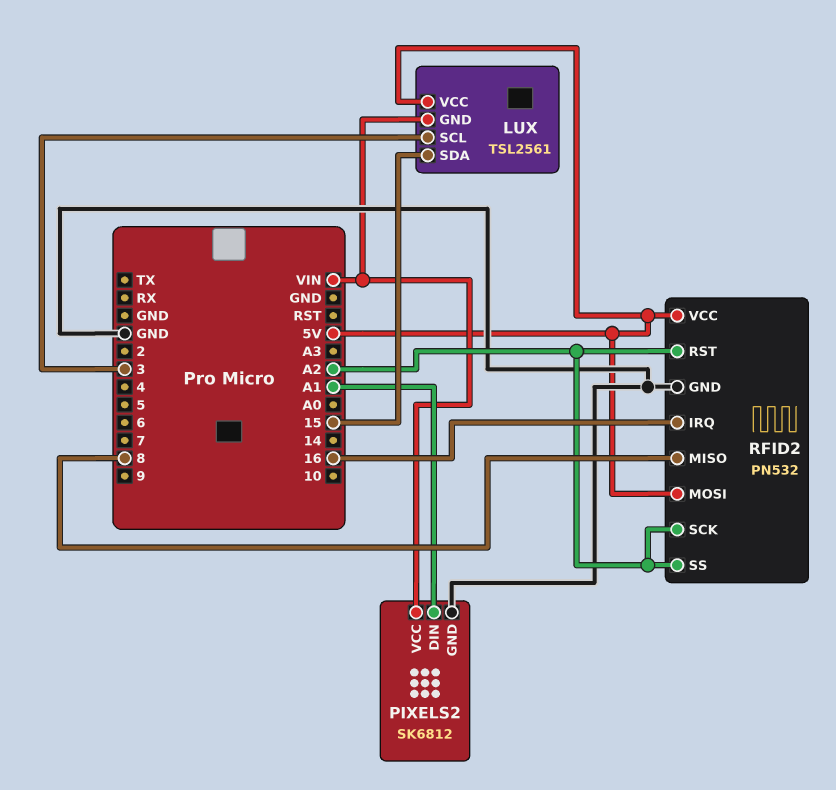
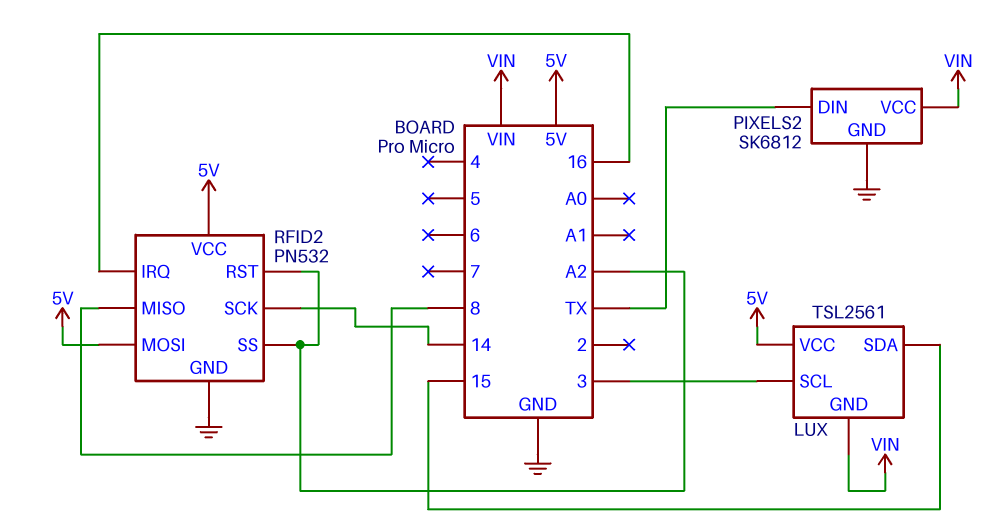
PIXELS2 pin DIN: A1 -> TX
RFID2 pin SCK: A2 -> 14

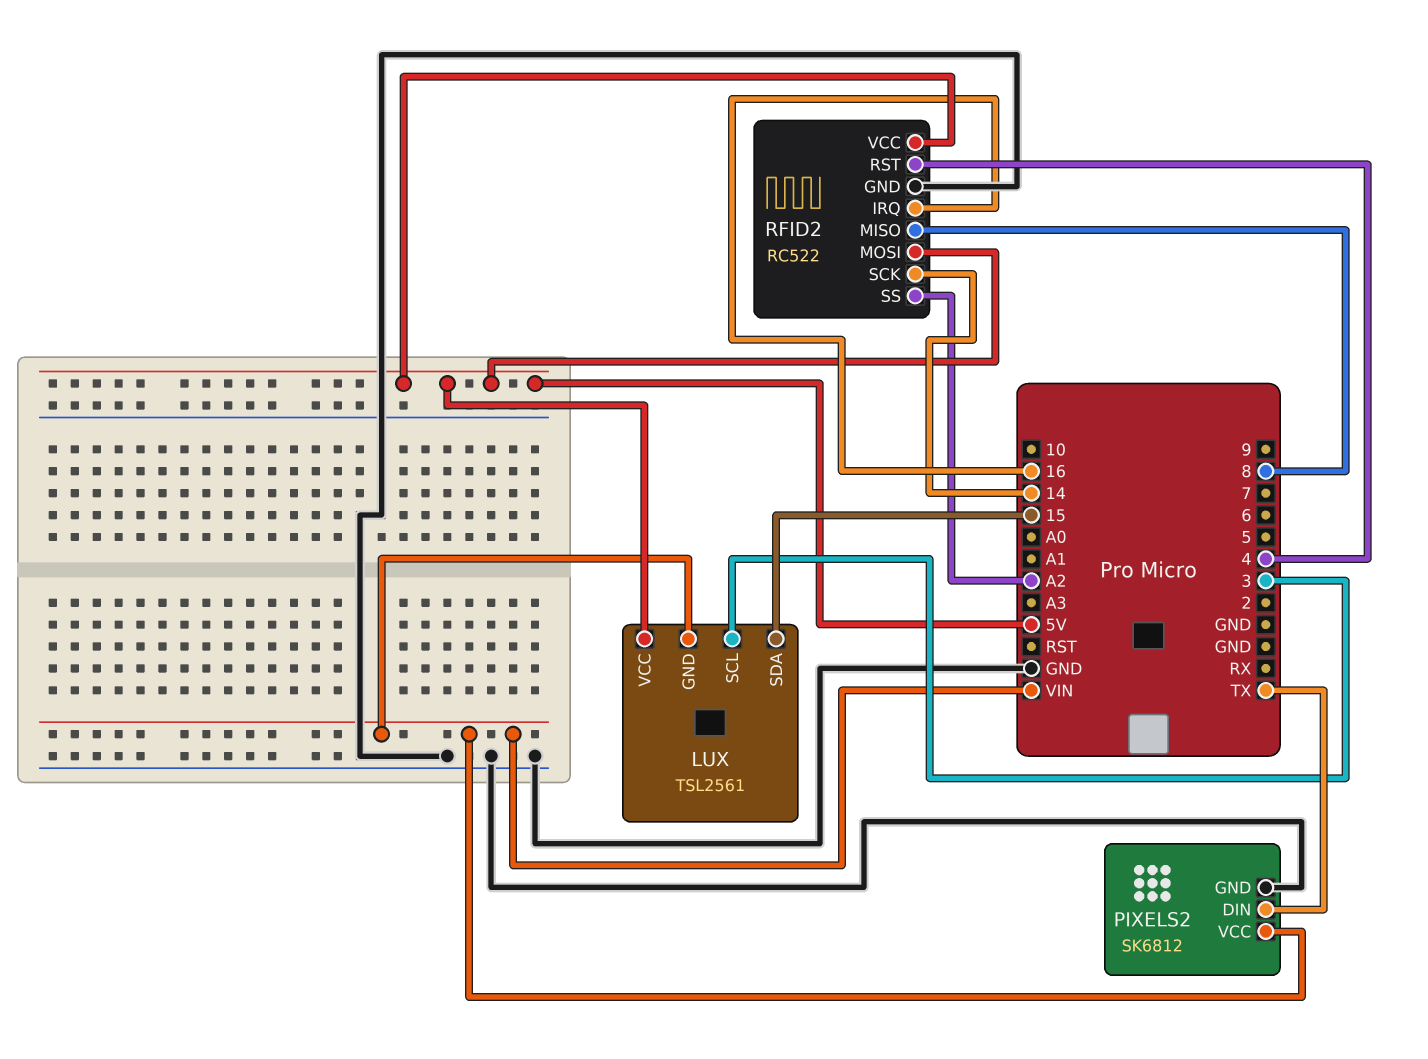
RFID2: PN532 -> RC522
RFID2 pin RST: A2 -> 4

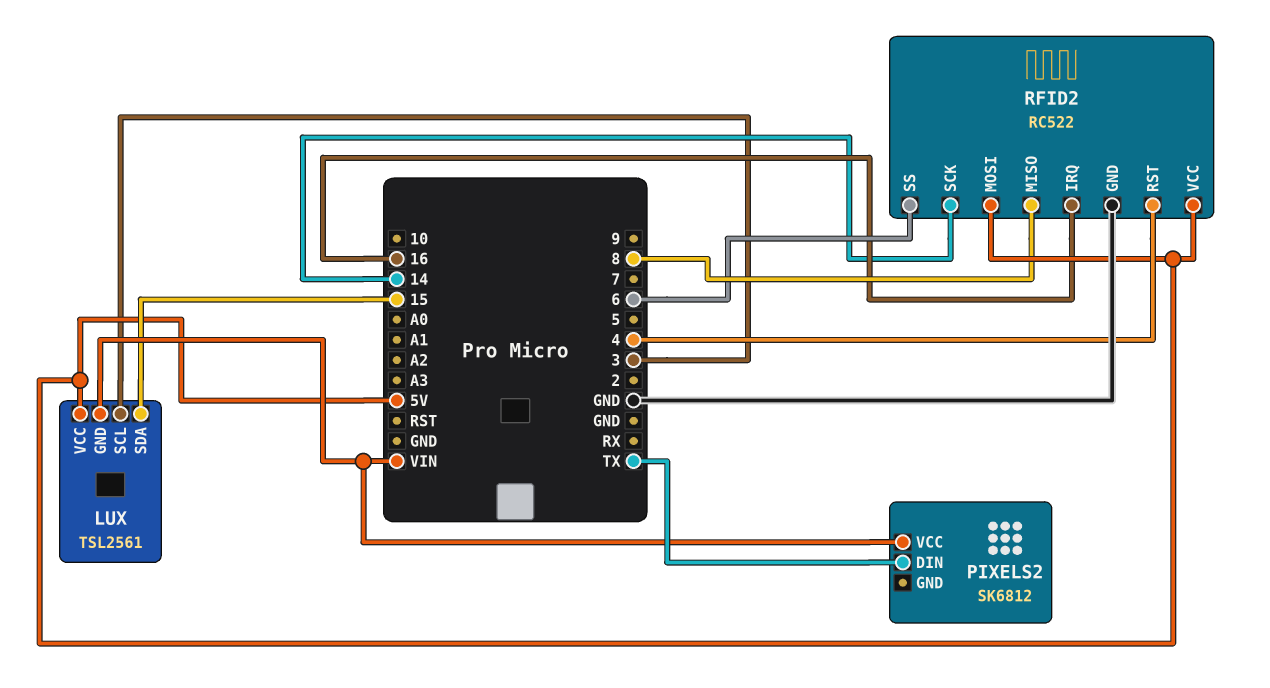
PIXELS2 pin GND: GND -> none
RFID2 pin SS: A2 -> 6

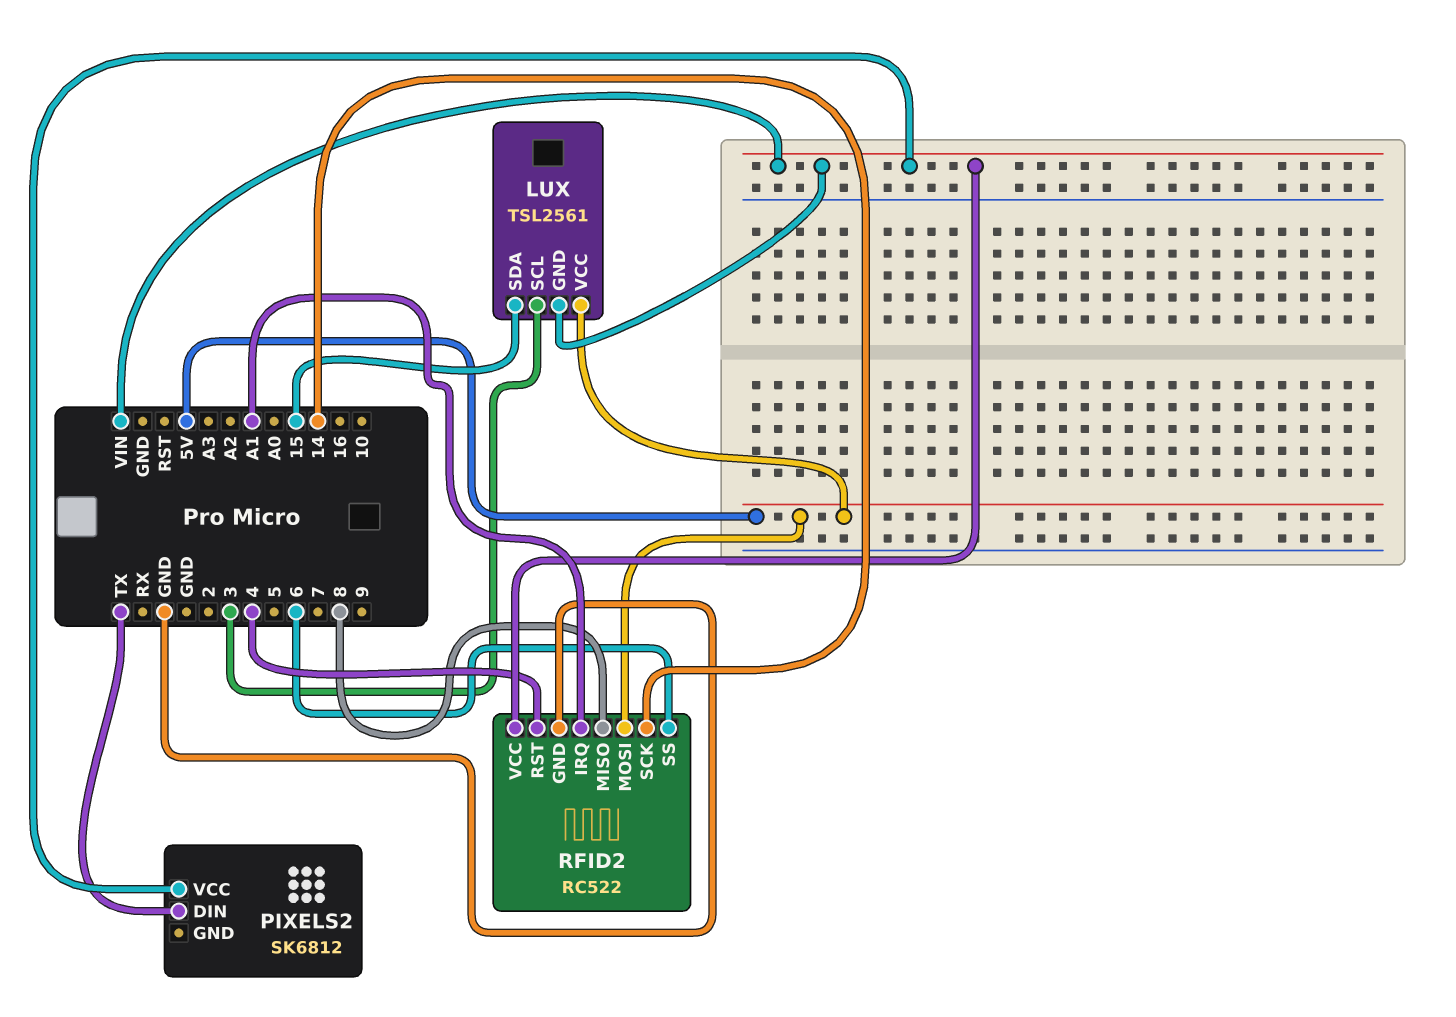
RFID2 pin IRQ: 16 -> A1
RFID2 pin VCC: 5V -> VIN

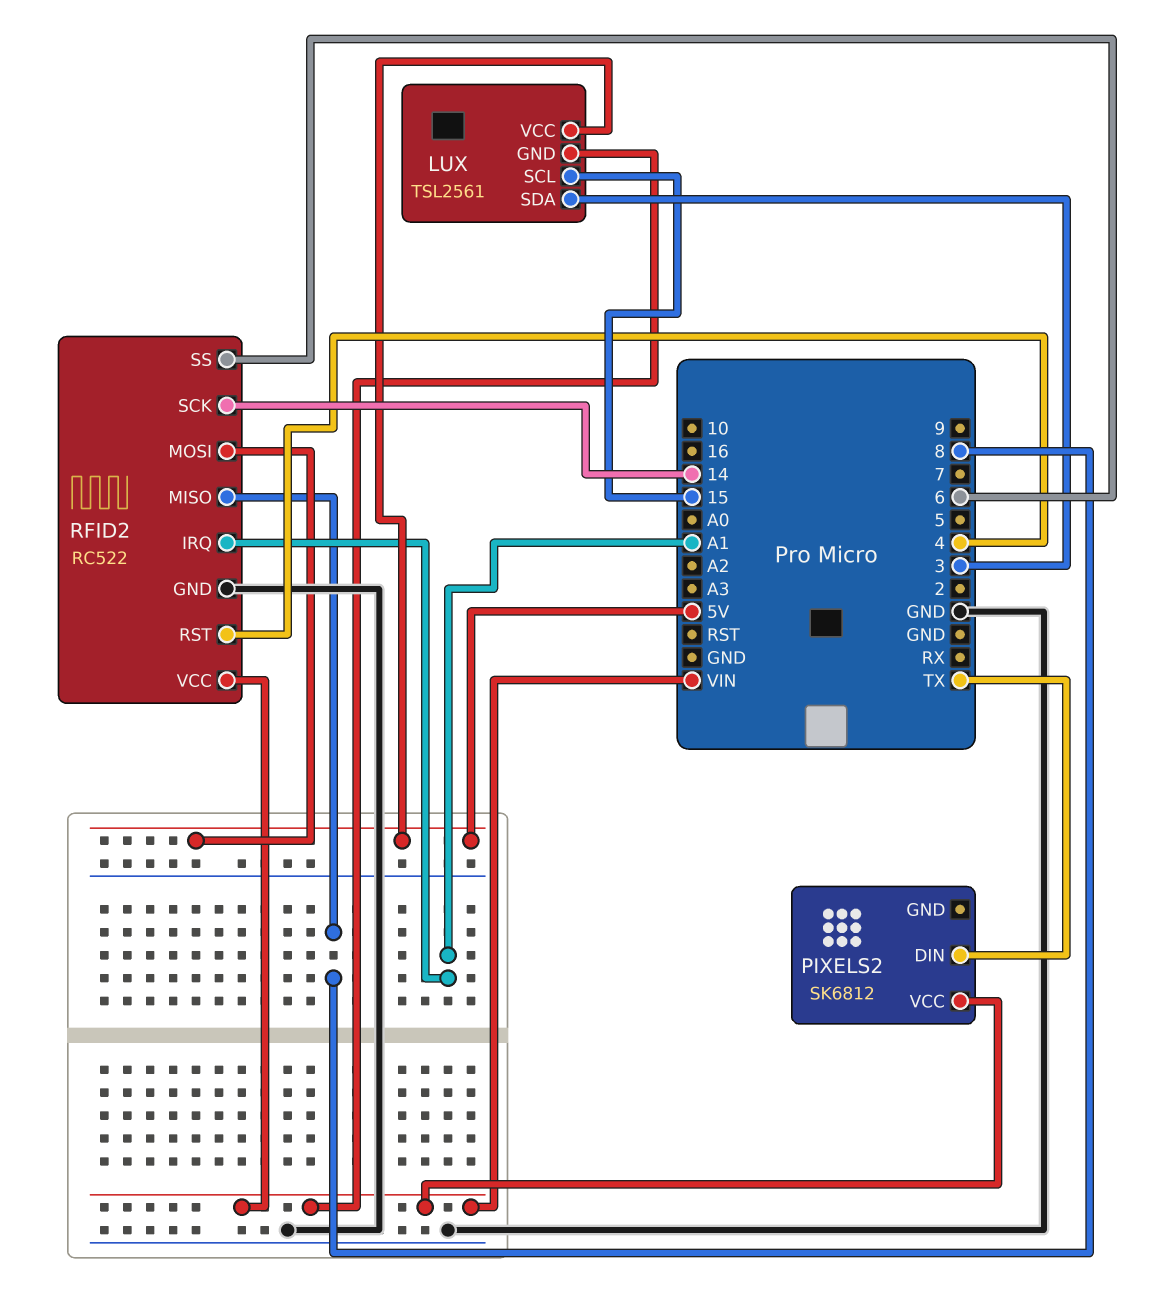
LUX pin SCL: 3 -> 15
LUX pin SDA: 15 -> 3

